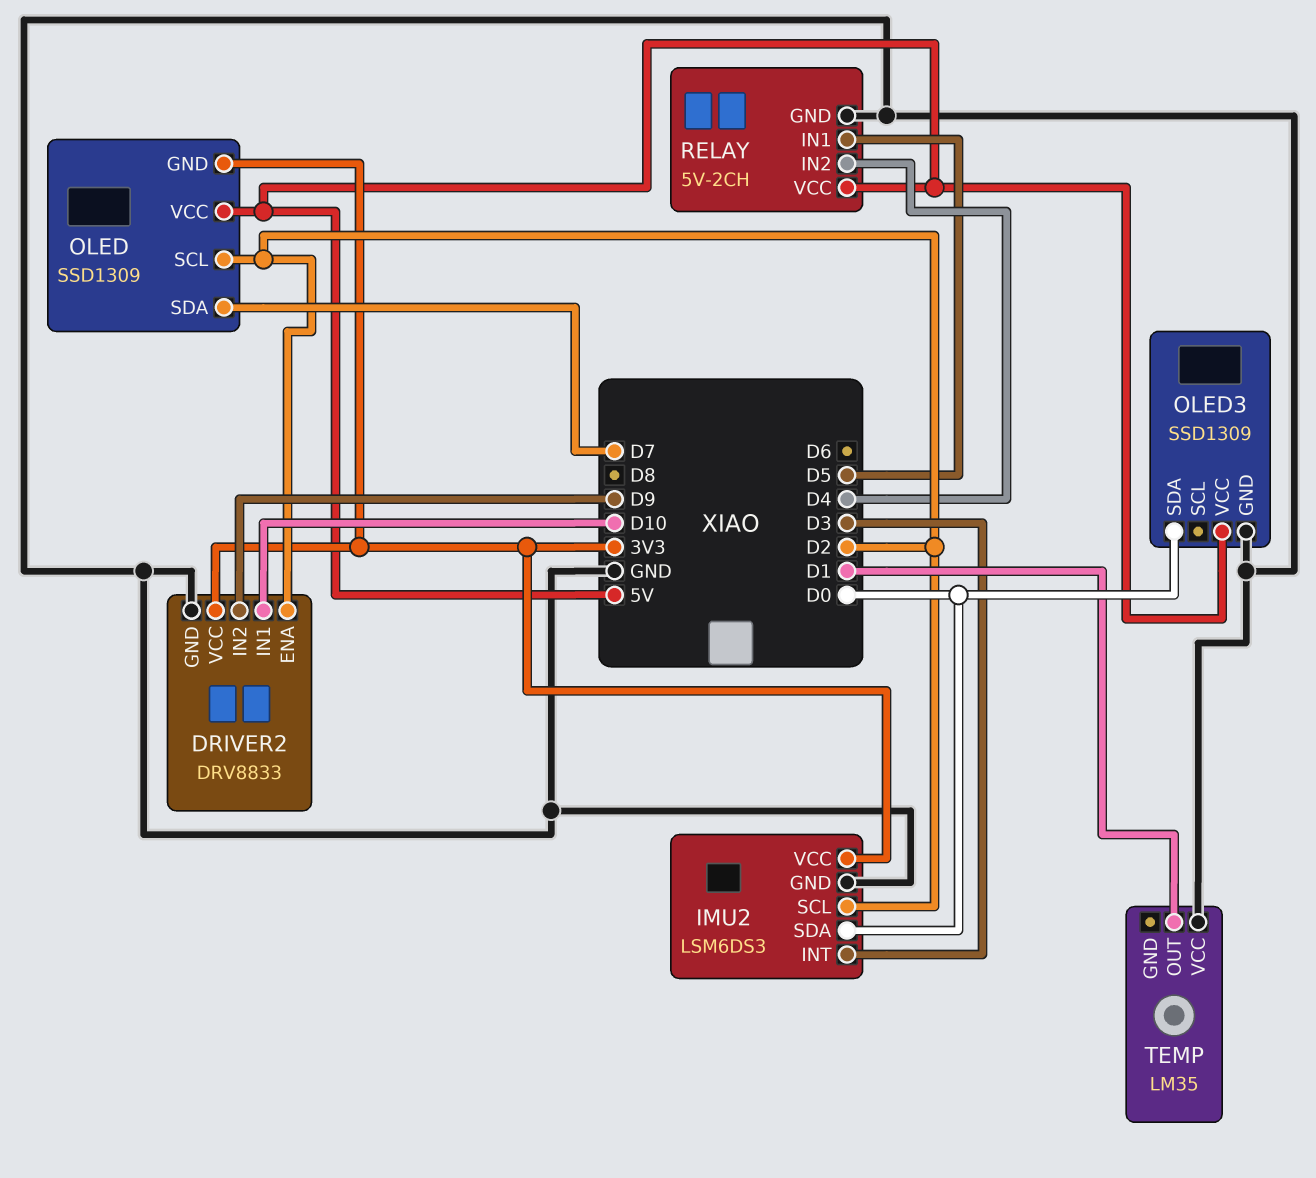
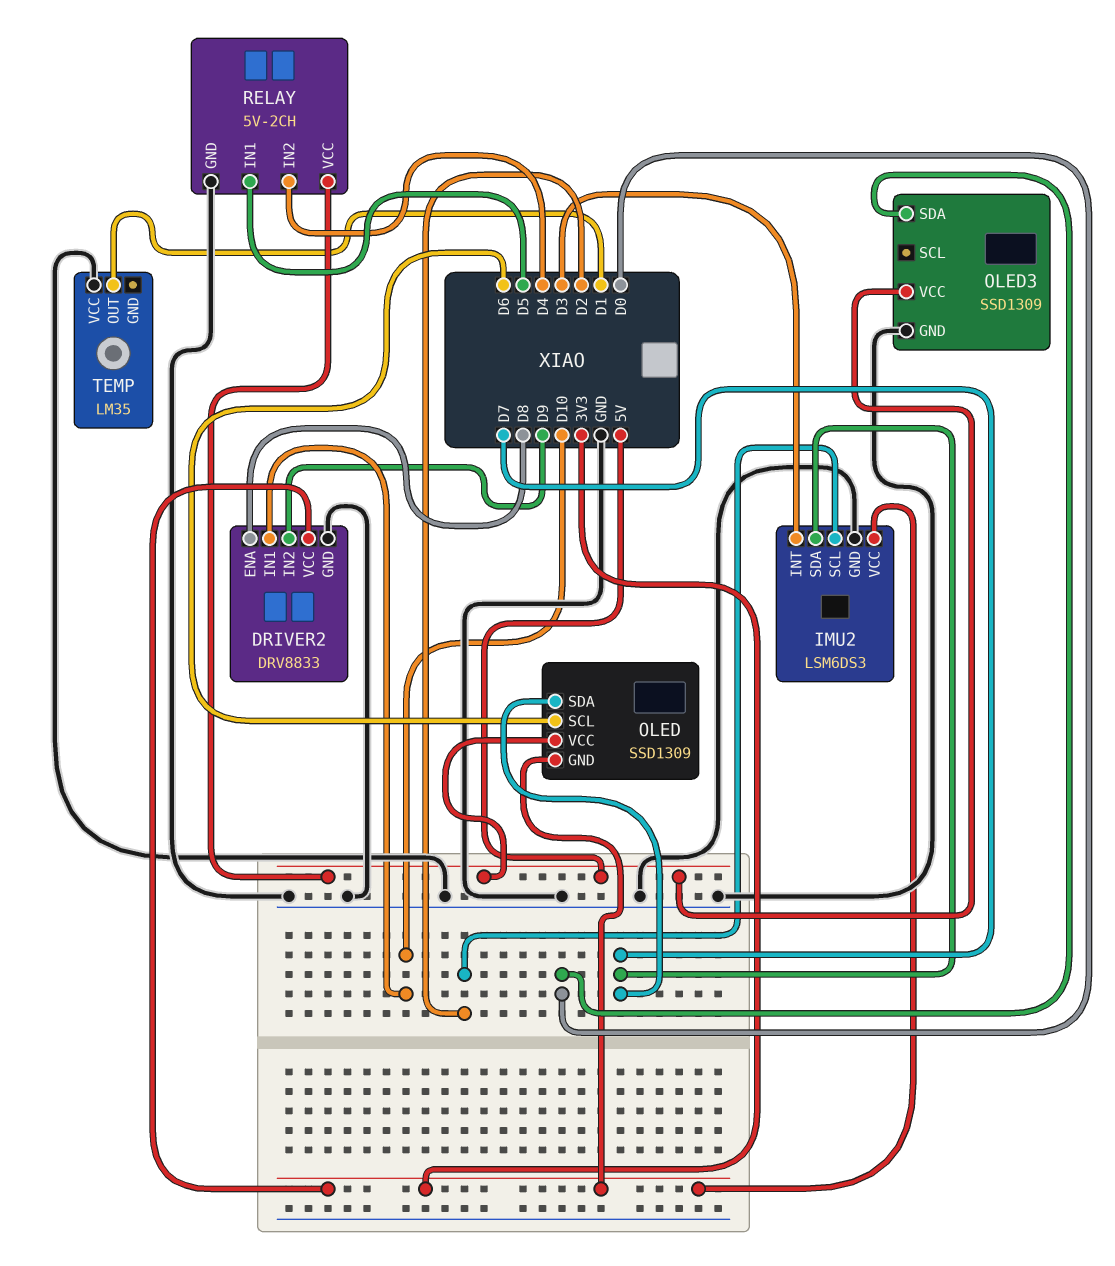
DRIVER2 pin ENA: D2 -> D8
IMU2 pin SDA: D0 -> D7
OLED pin SCL: D2 -> D6

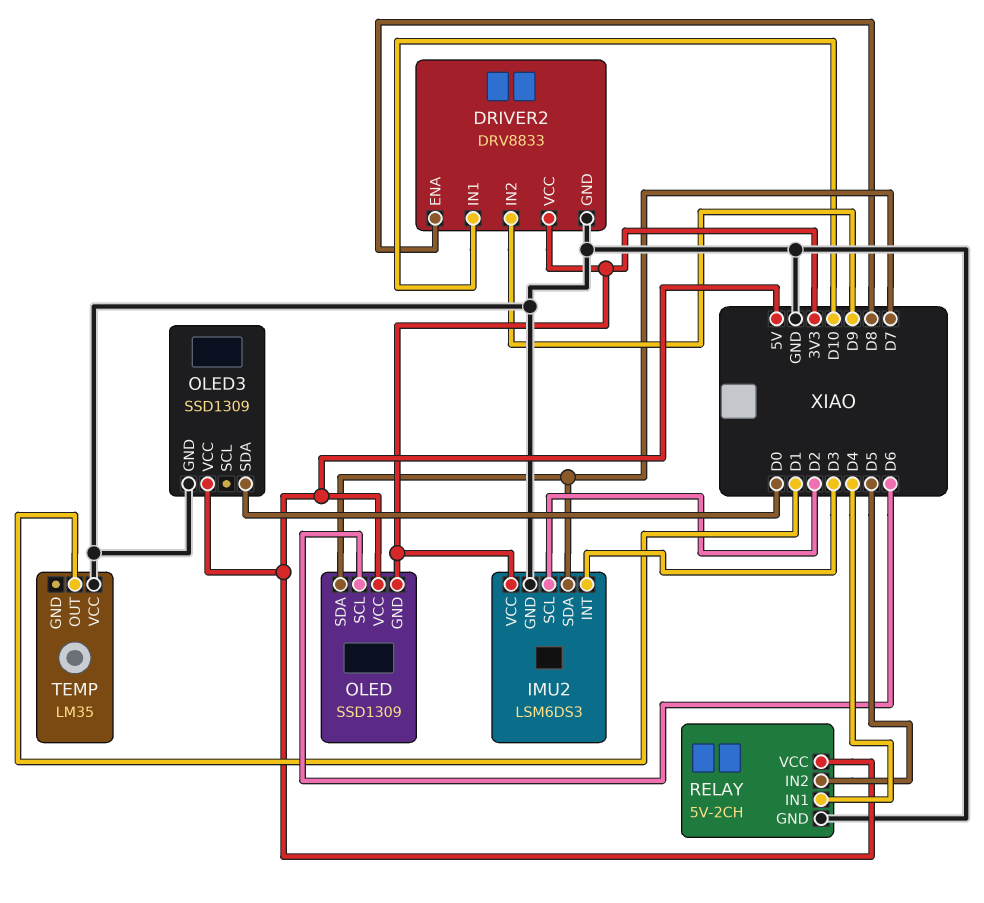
RELAY pin IN1: D5 -> D4
RELAY pin IN2: D4 -> D5

